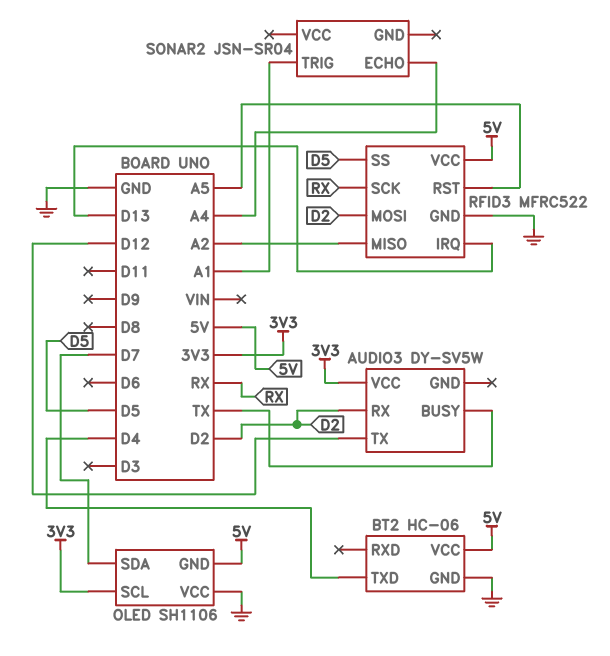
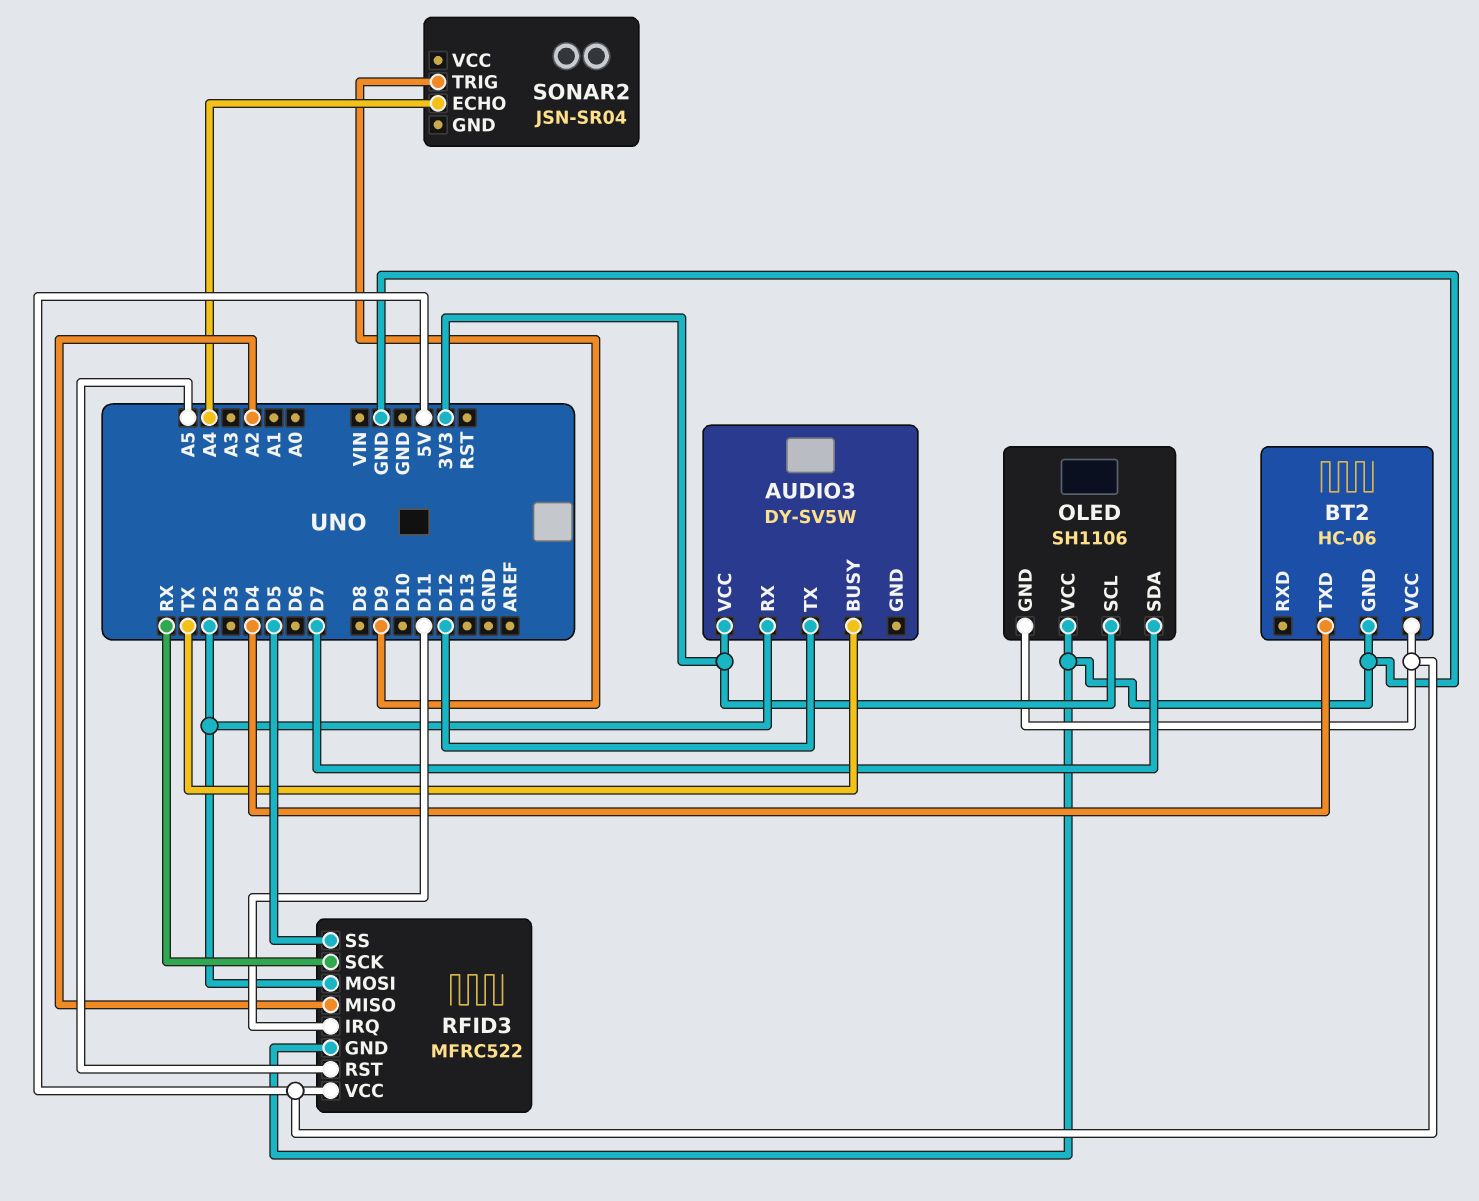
RFID3 pin IRQ: D13 -> D11
SONAR2 pin TRIG: A1 -> D9

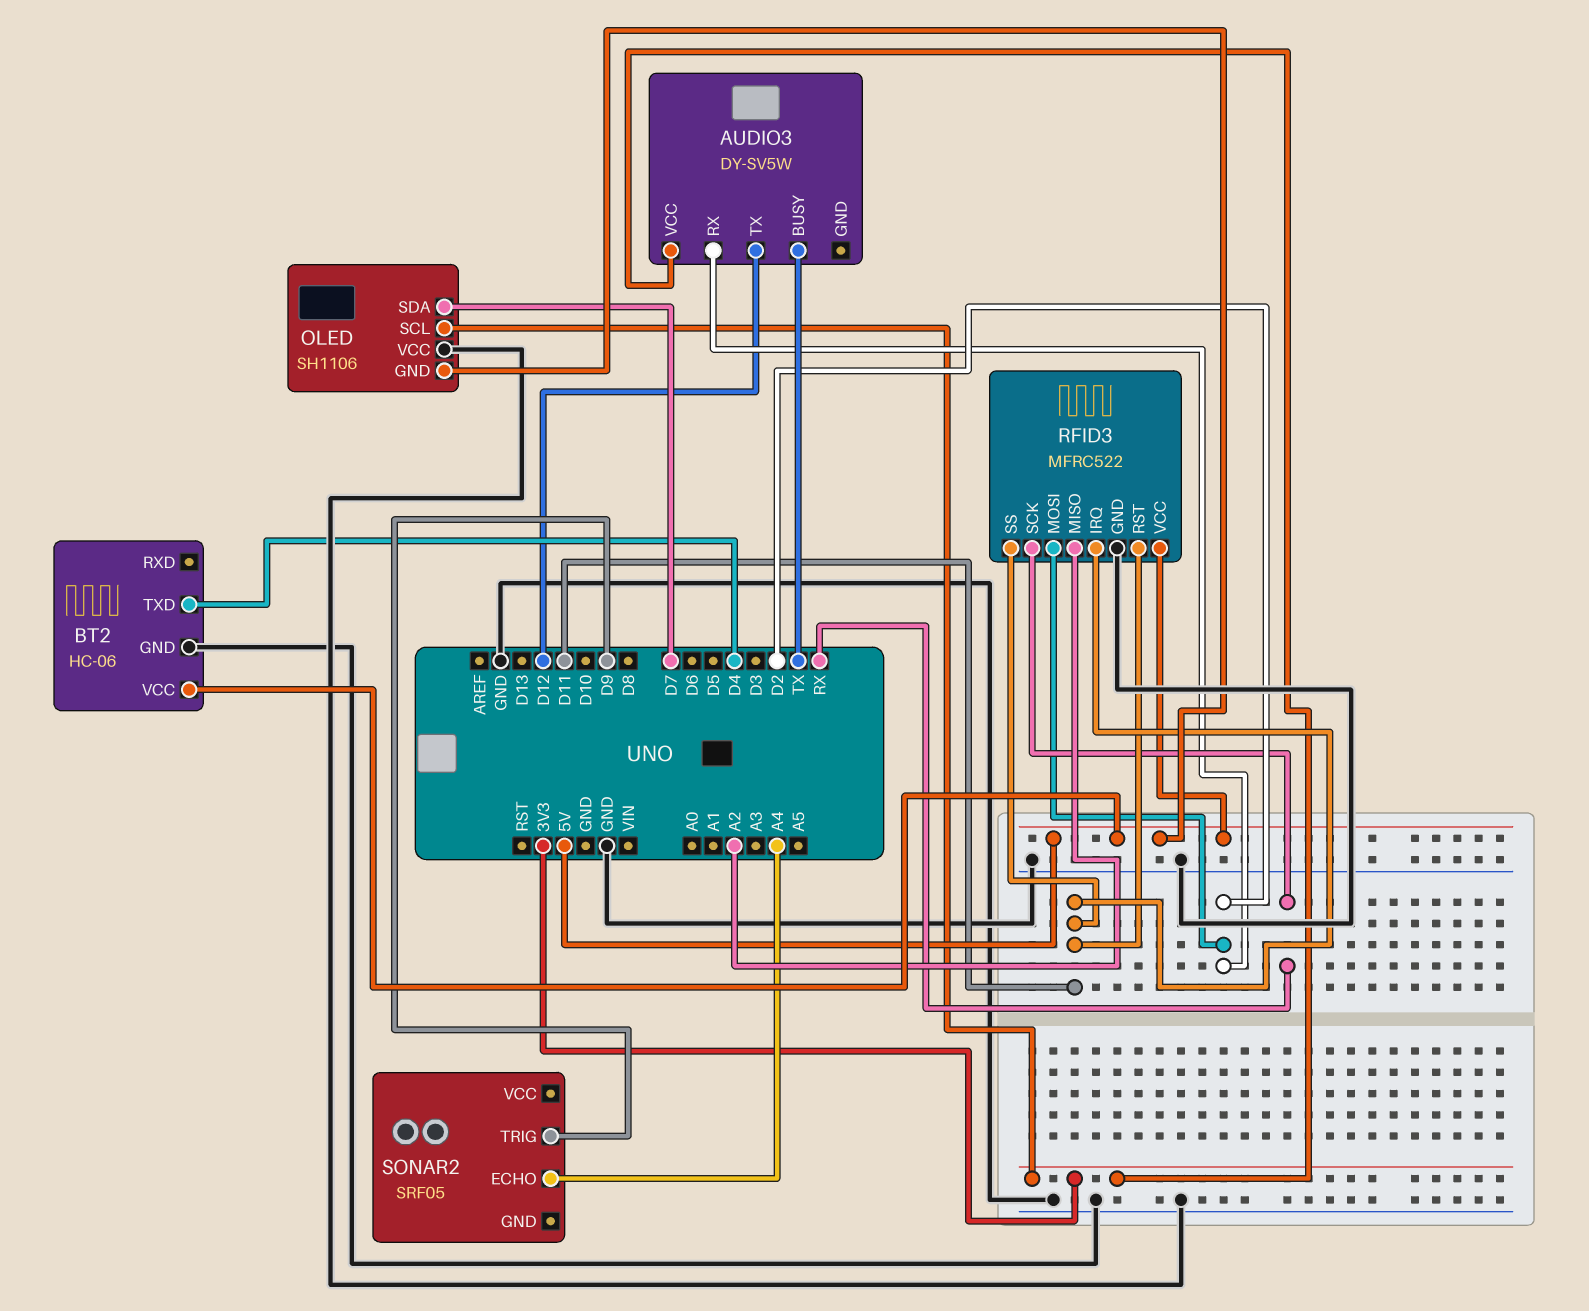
RFID3 pin RST: A5 -> D11
RFID3 pin SS: D5 -> D11
SONAR2: JSN-SR04 -> SRF05

